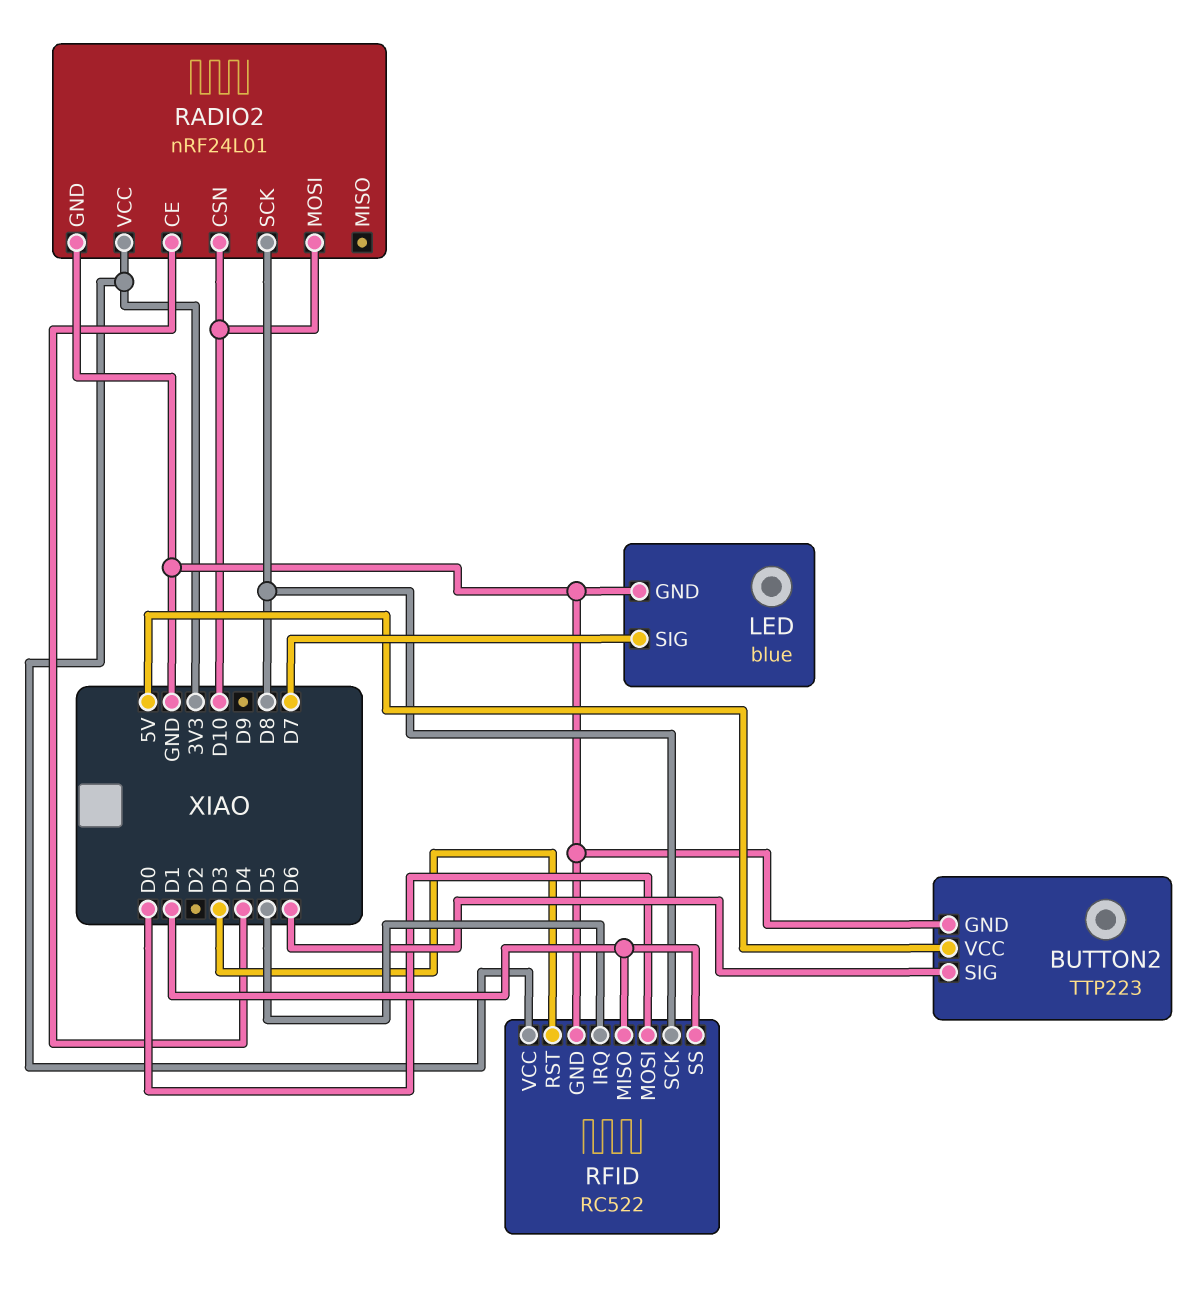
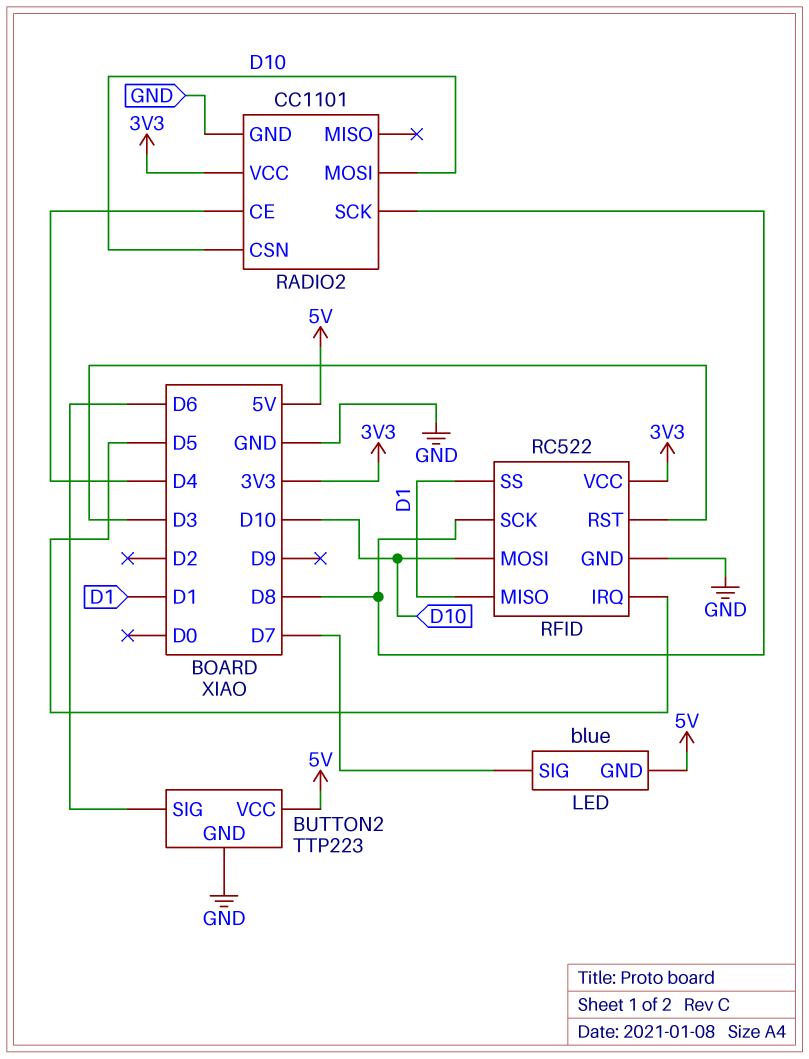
LED pin GND: GND -> 5V
RADIO2: nRF24L01 -> CC1101
RFID pin MOSI: D0 -> D10

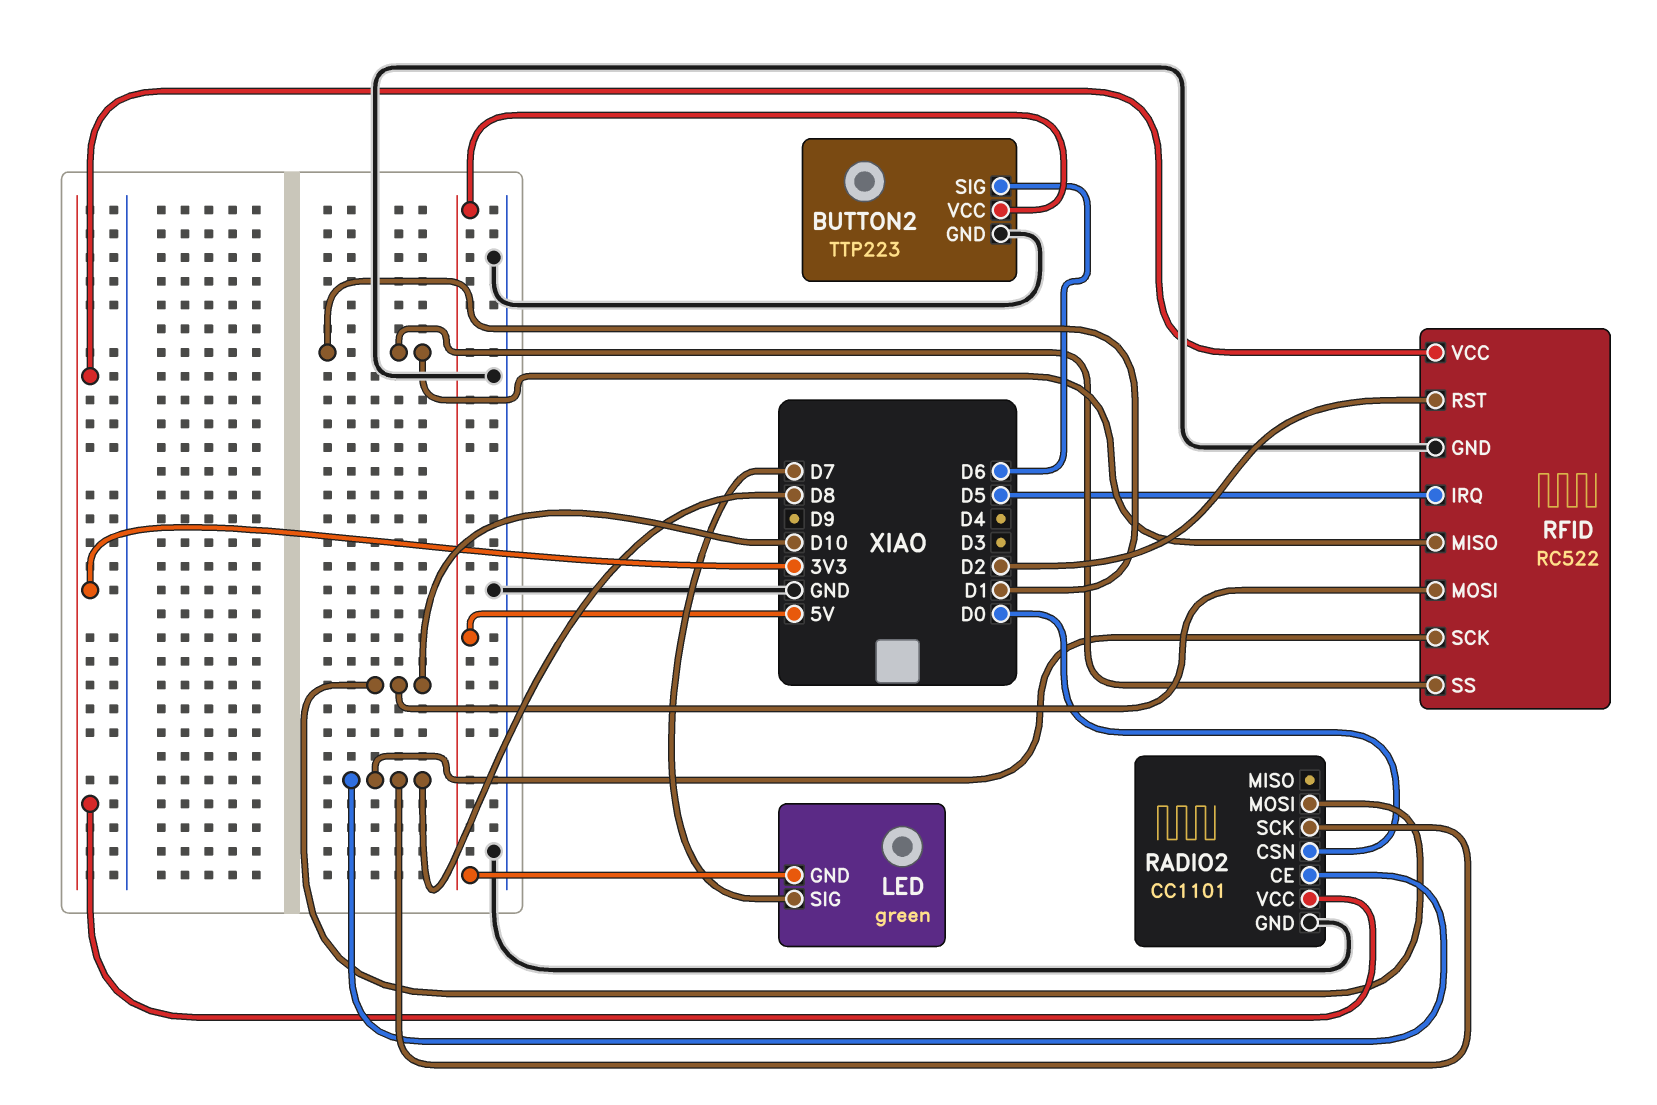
LED: blue -> green
RADIO2 pin CE: D4 -> D8
RADIO2 pin CSN: D10 -> D0
RFID pin RST: D3 -> D2

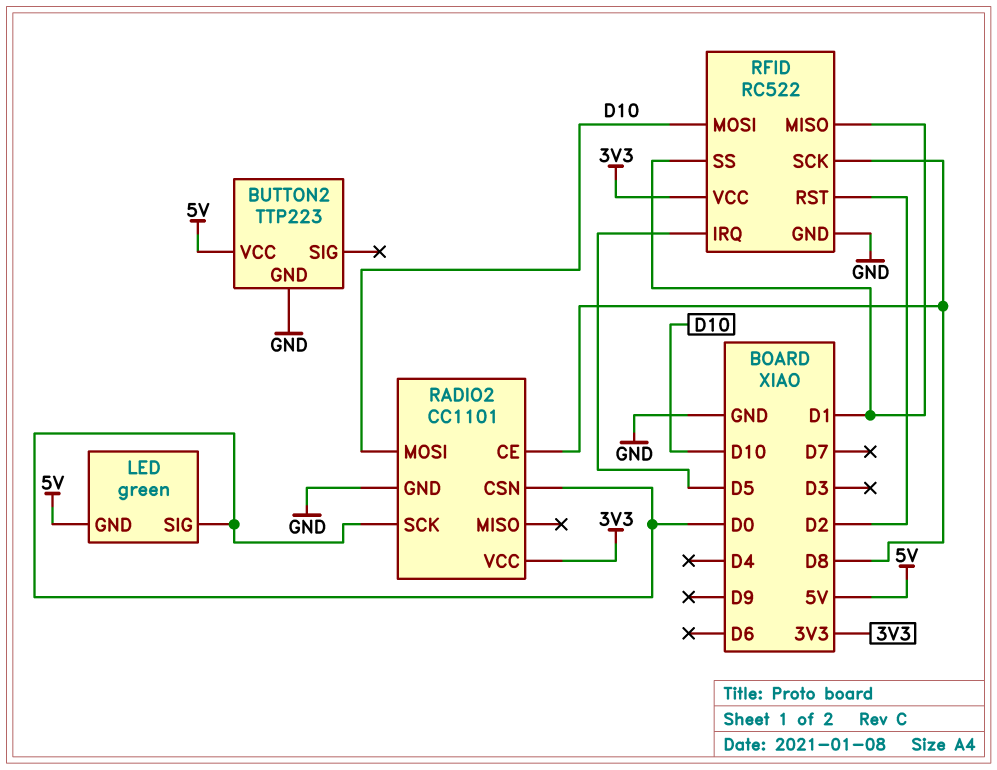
BUTTON2 pin SIG: D6 -> none
LED pin SIG: D7 -> D0
RADIO2 pin SCK: D8 -> D0

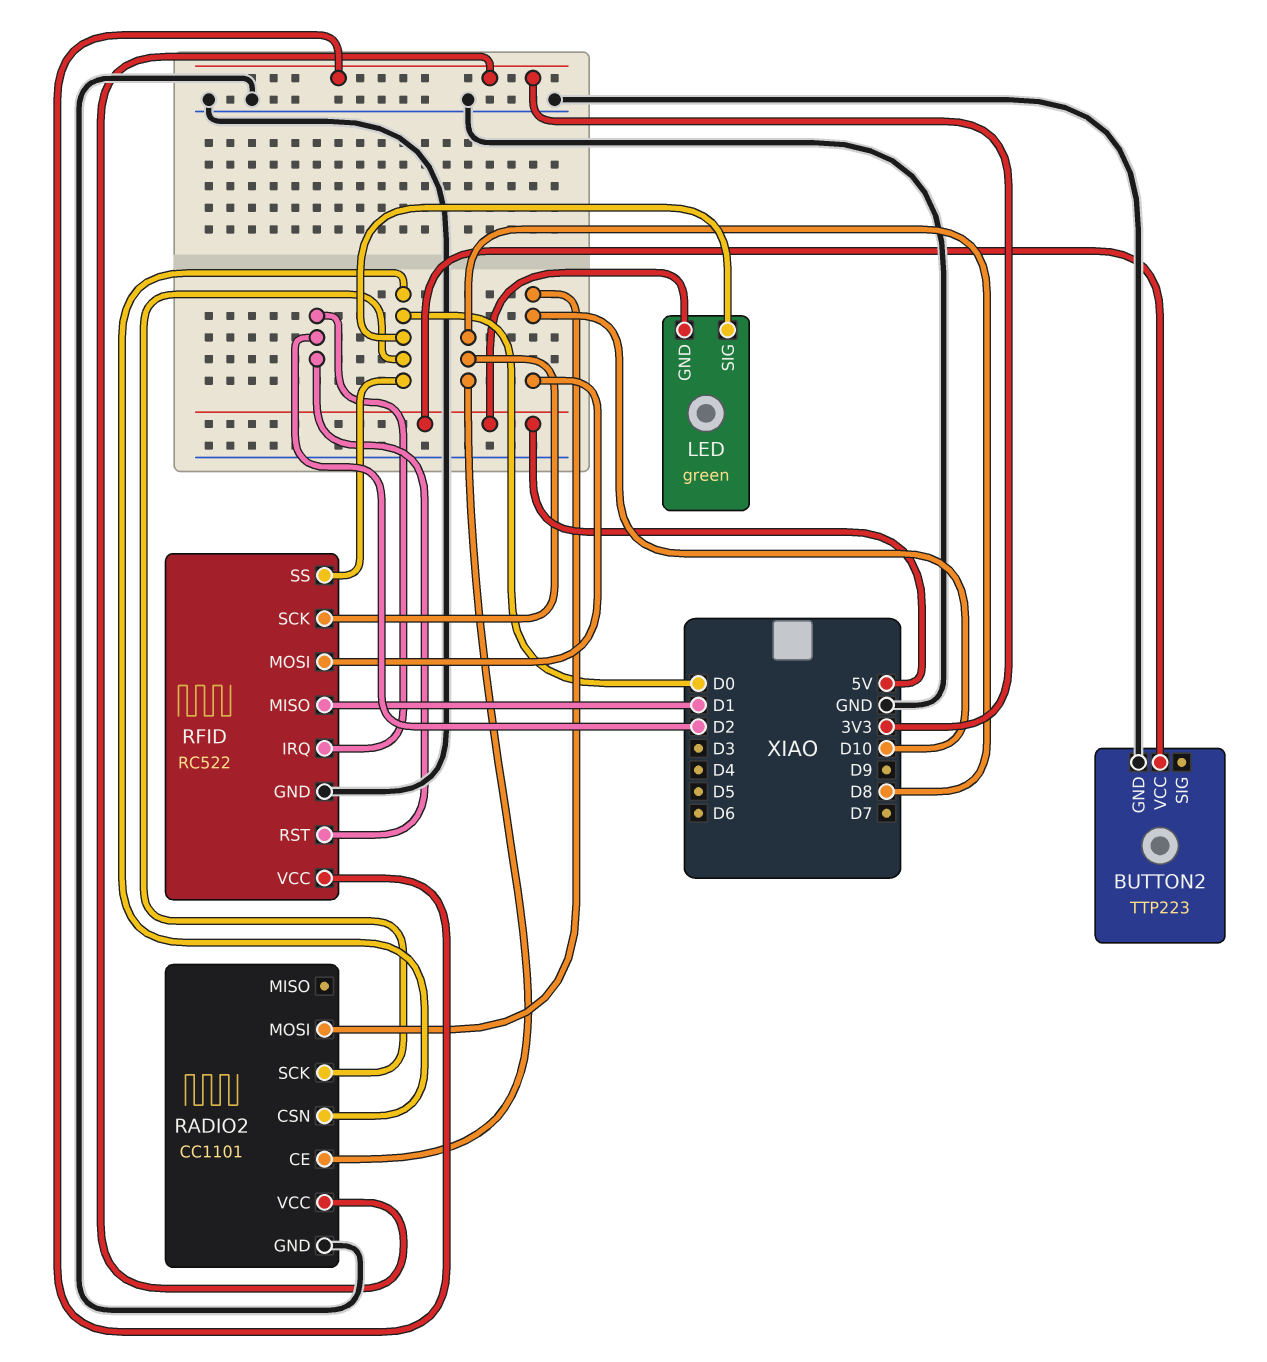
RFID pin IRQ: D5 -> D2
RFID pin SS: D1 -> D0

